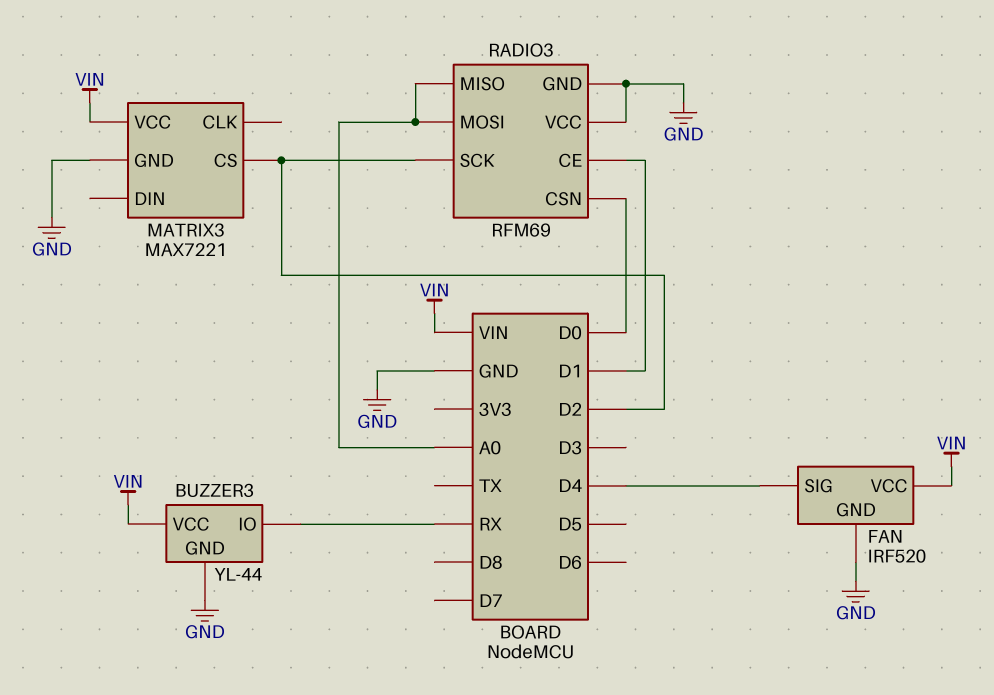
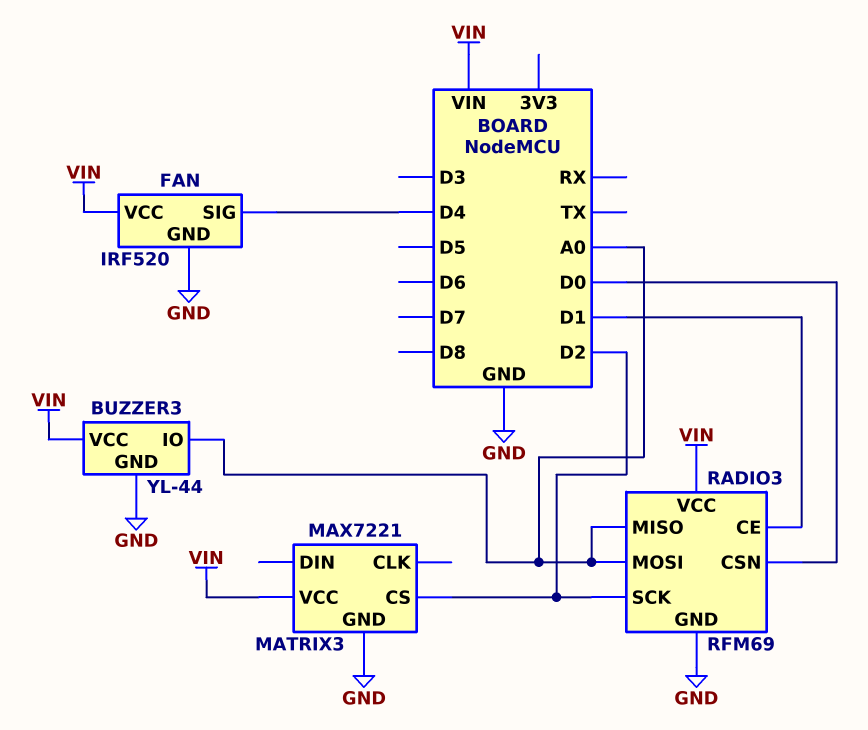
BUZZER3 pin IO: RX -> A0
RADIO3 pin VCC: GND -> VIN

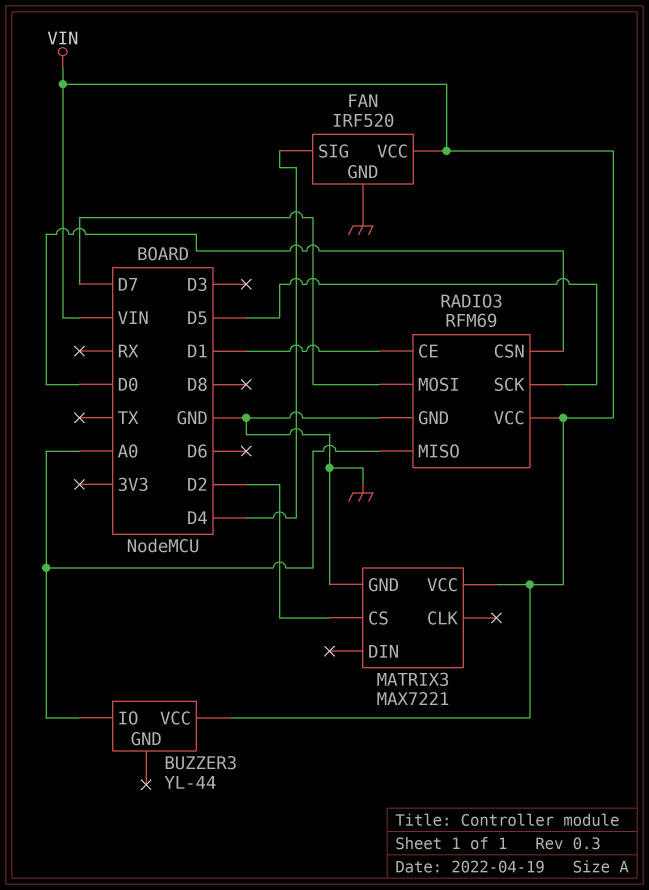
BUZZER3 pin GND: GND -> none
RADIO3 pin MOSI: A0 -> D7
RADIO3 pin SCK: D2 -> D5

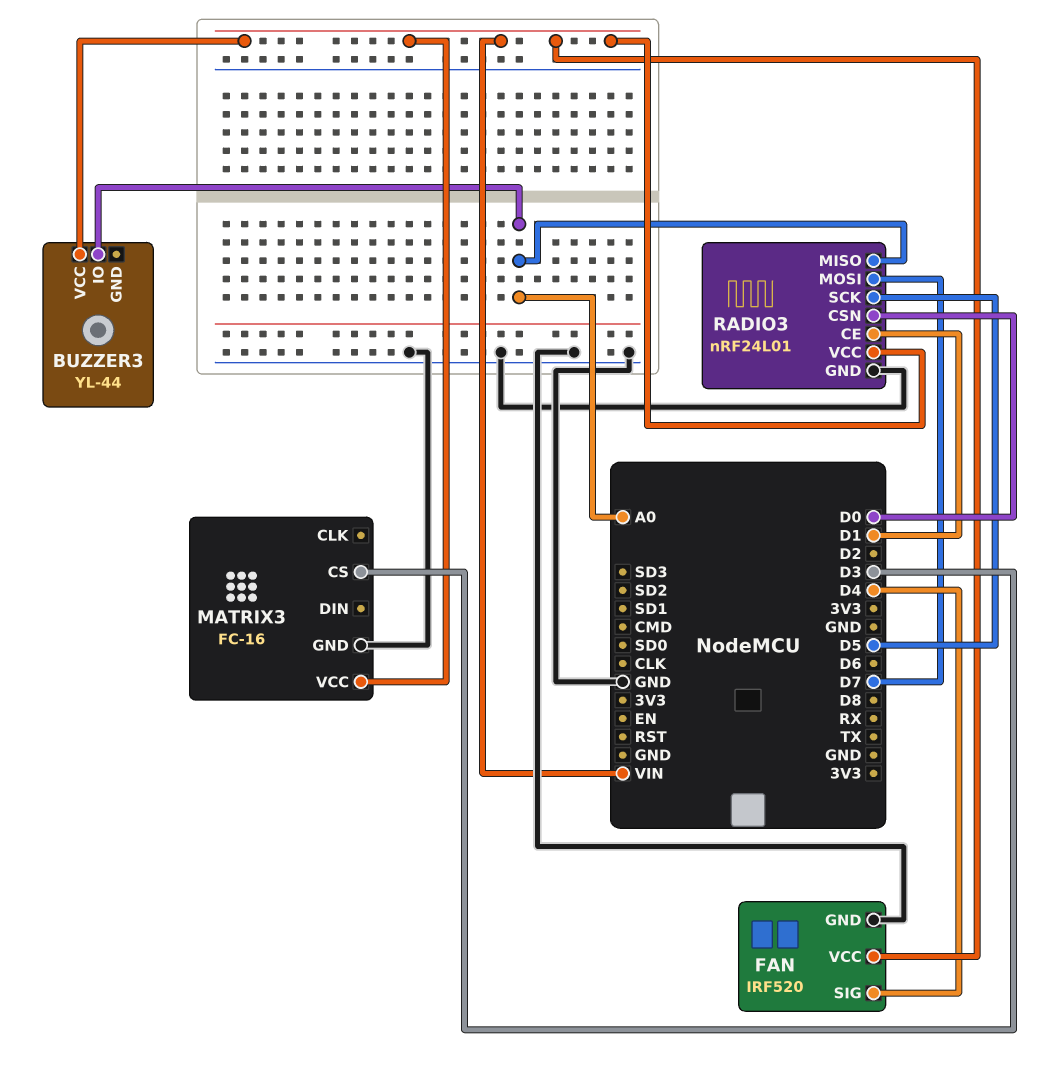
MATRIX3: MAX7221 -> FC-16
MATRIX3 pin CS: D2 -> D3
RADIO3: RFM69 -> nRF24L01

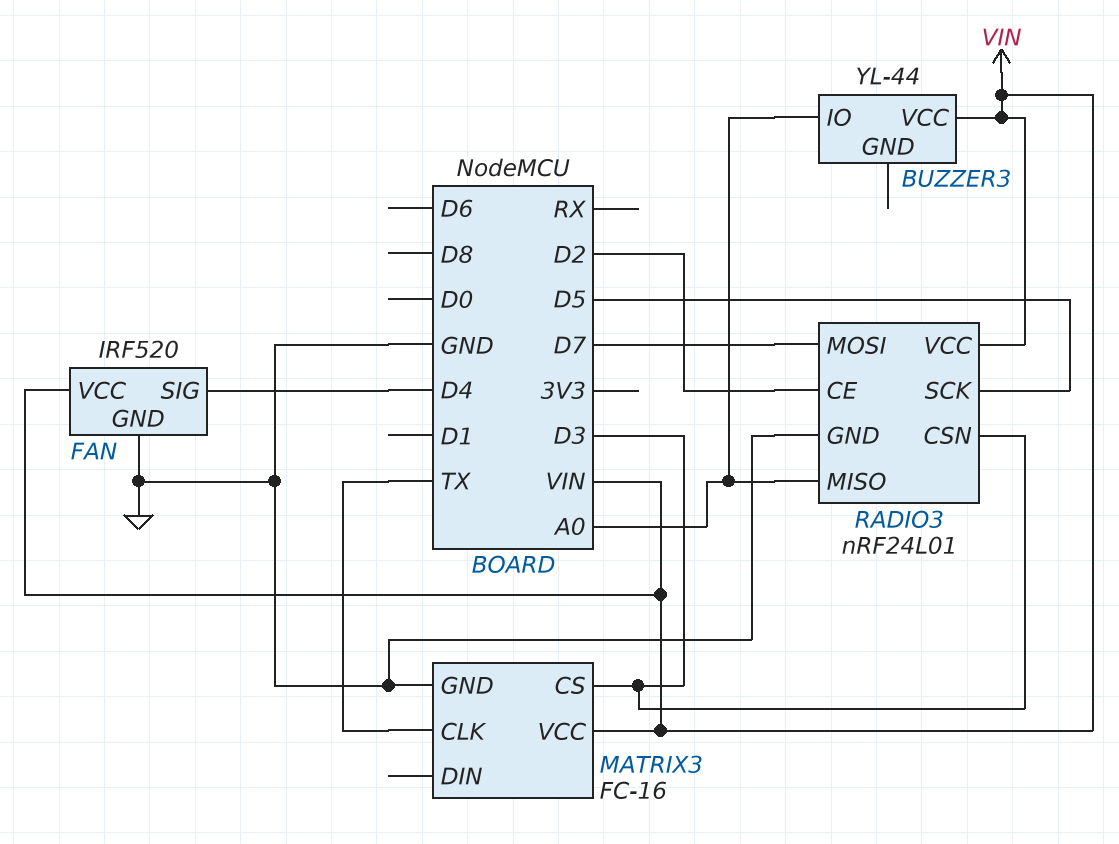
MATRIX3 pin CLK: none -> TX
RADIO3 pin CE: D1 -> D2
RADIO3 pin CSN: D0 -> D3

